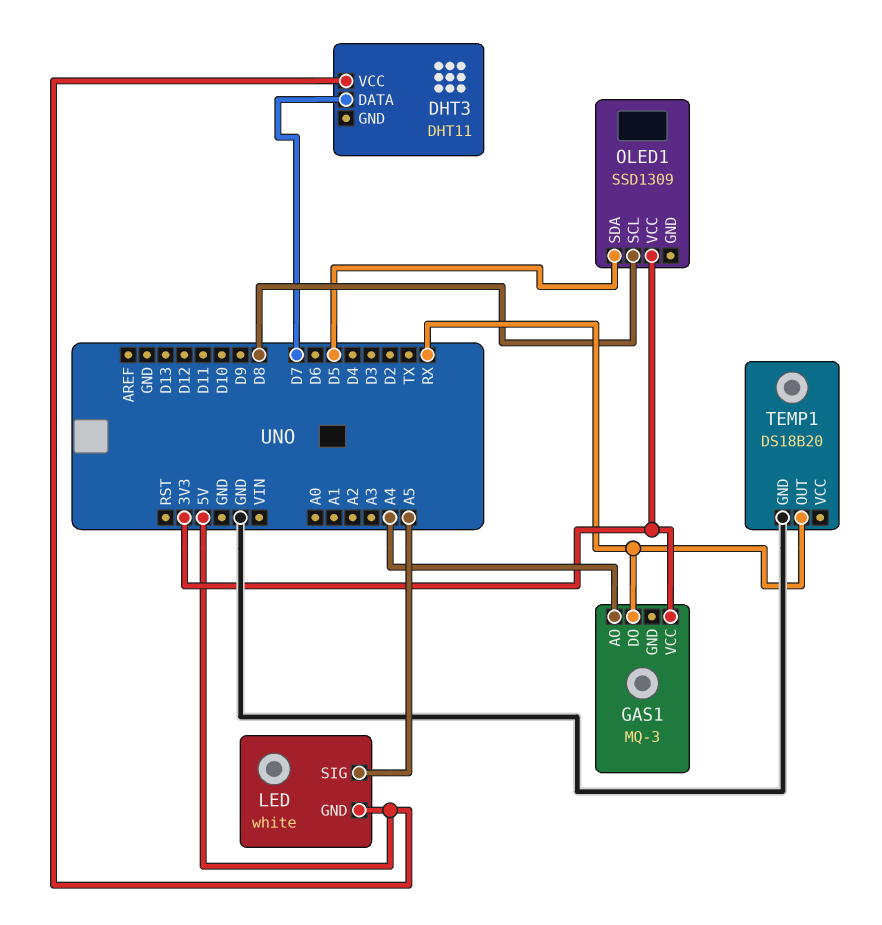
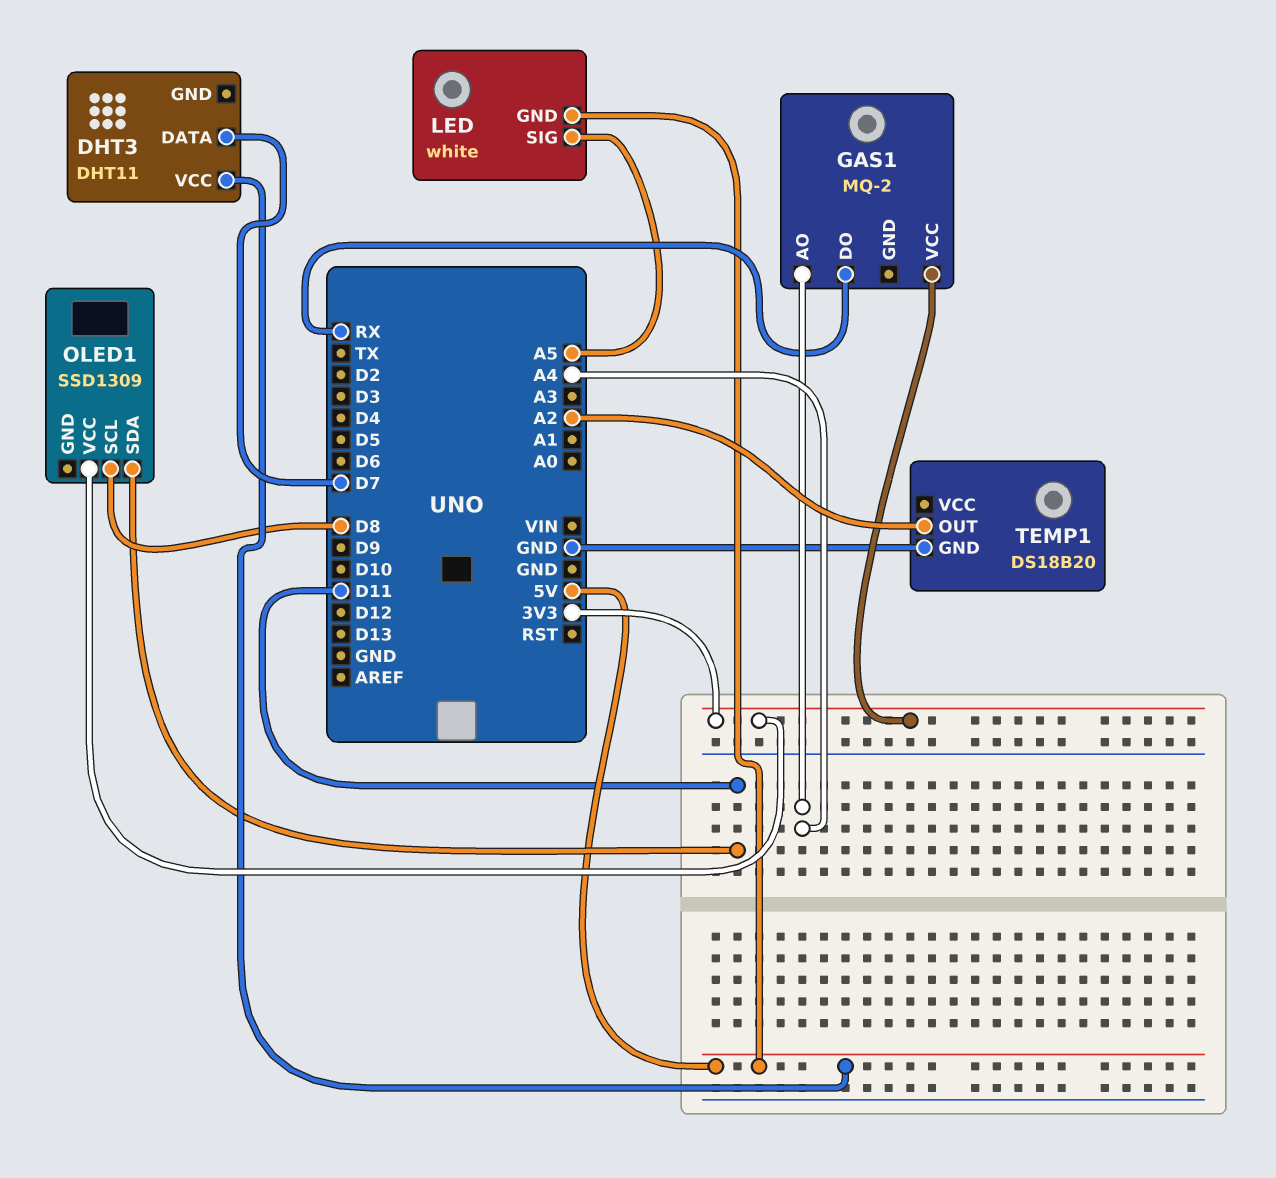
GAS1: MQ-3 -> MQ-2
OLED1 pin SDA: D5 -> D11
TEMP1 pin OUT: RX -> A2

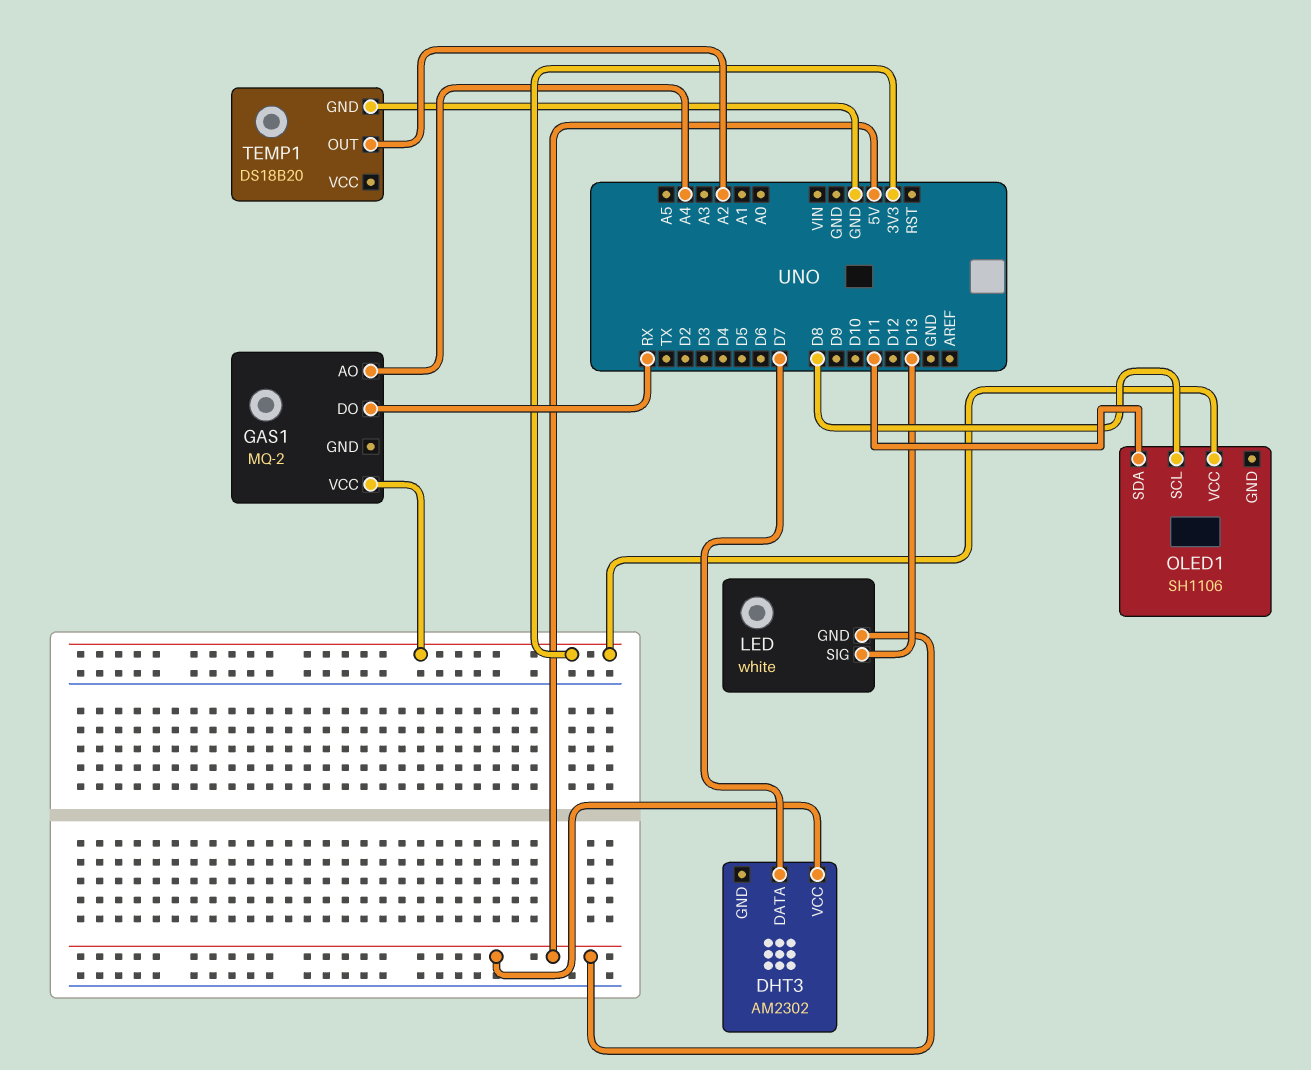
DHT3: DHT11 -> AM2302
LED pin SIG: A5 -> D13
OLED1: SSD1309 -> SH1106

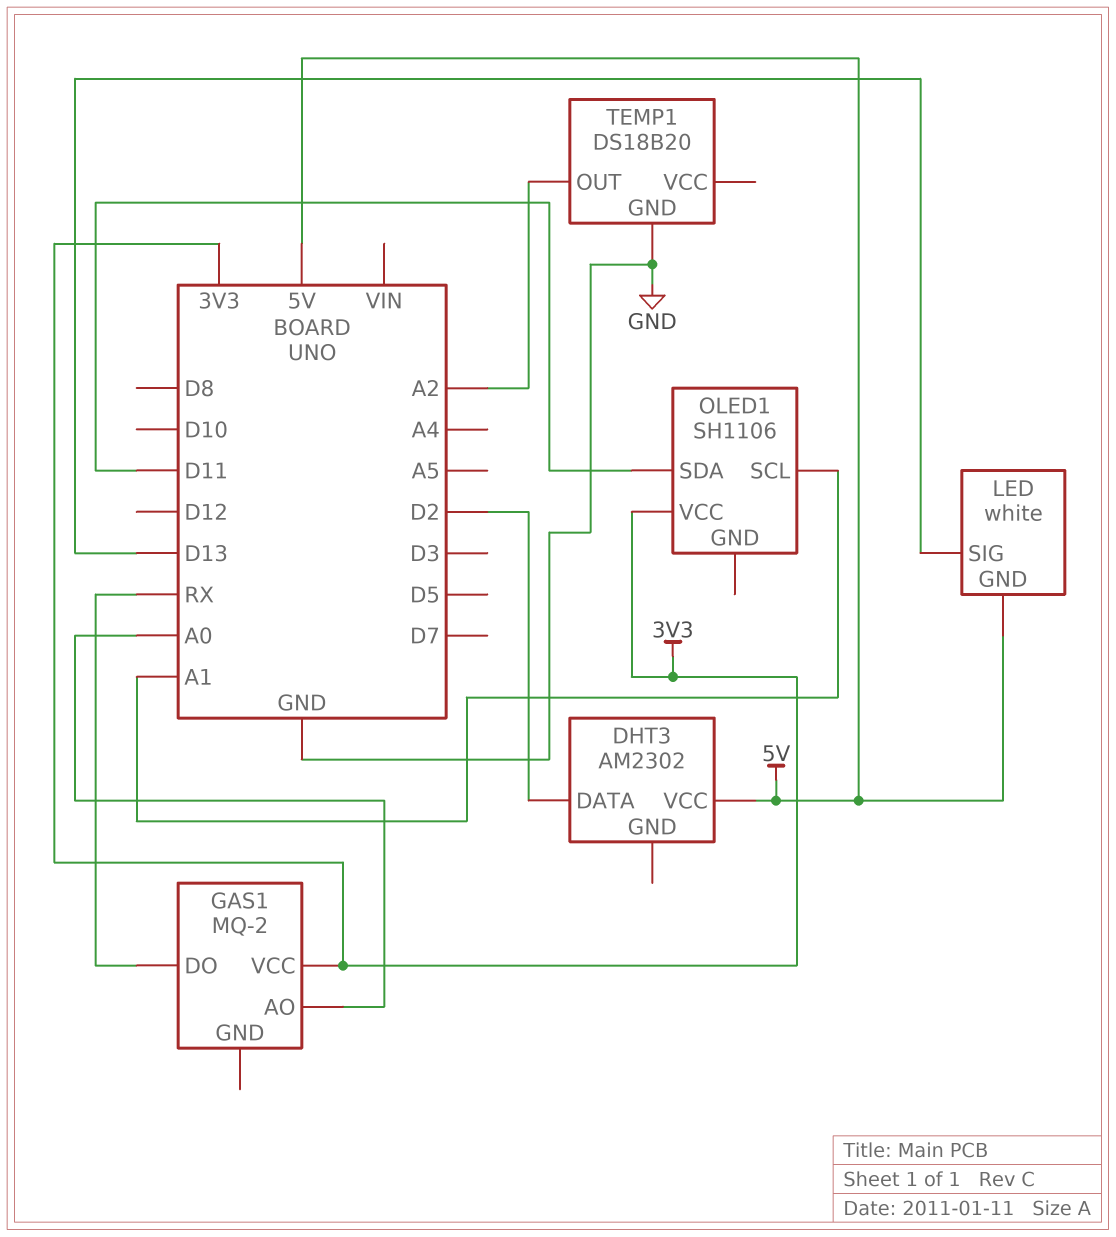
DHT3 pin DATA: D7 -> D2
GAS1 pin AO: A4 -> A0
OLED1 pin SCL: D8 -> A1

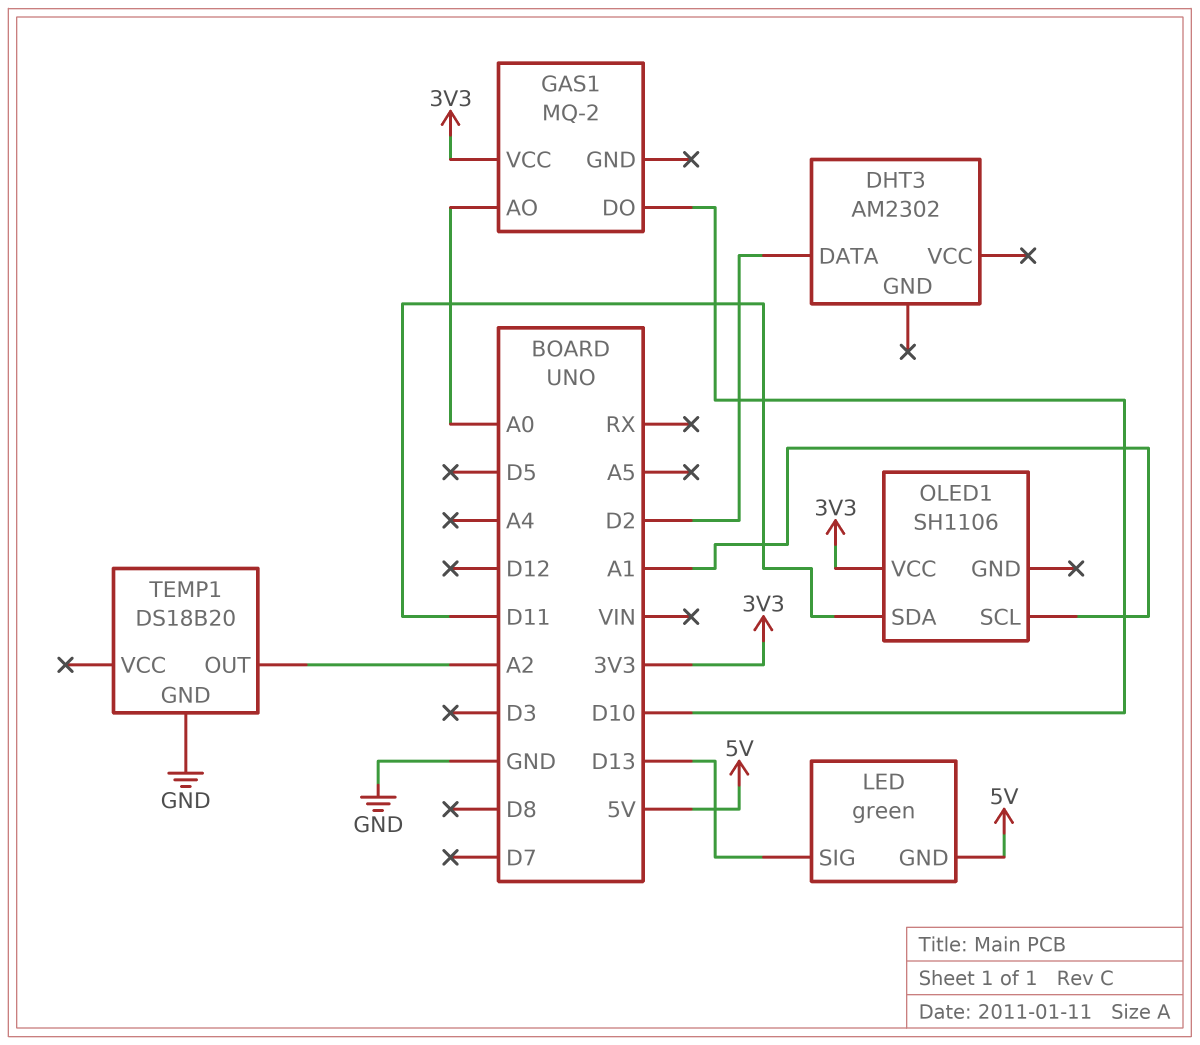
DHT3 pin VCC: 5V -> none
GAS1 pin DO: RX -> D10
LED: white -> green

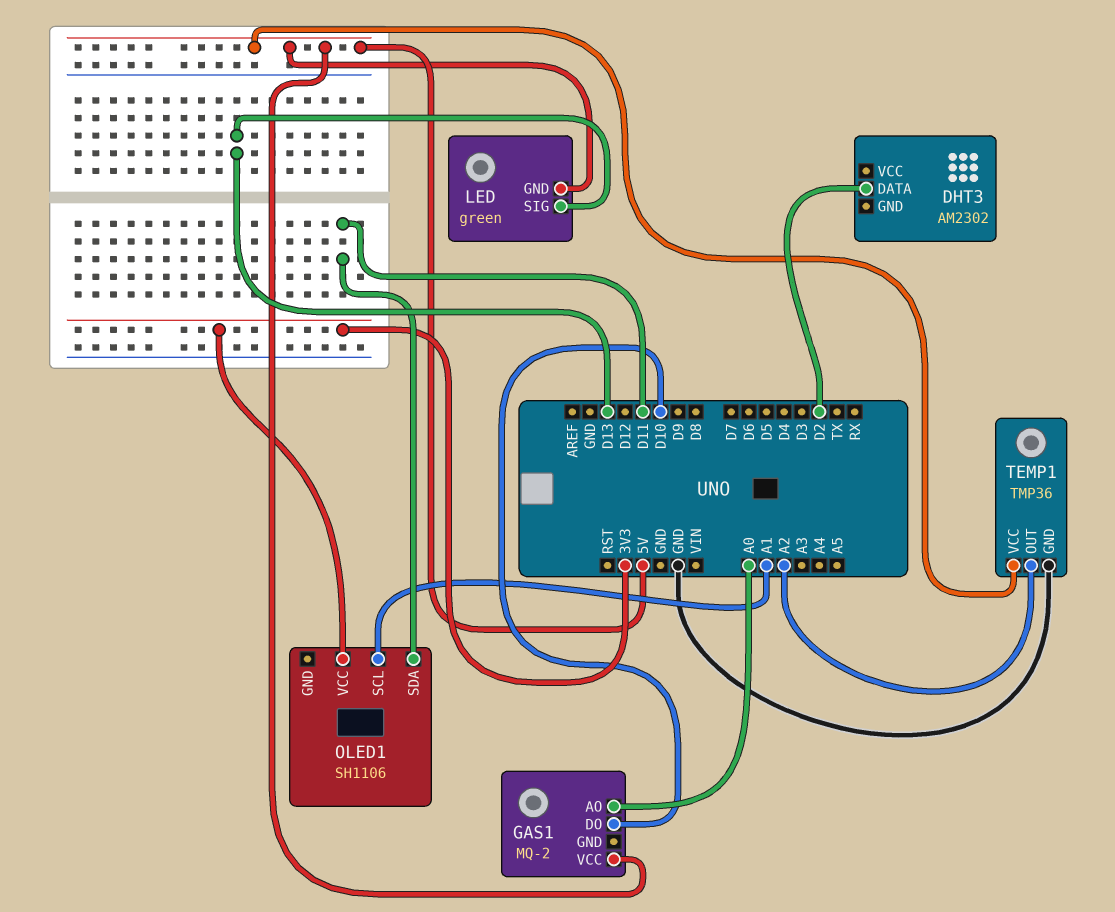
GAS1 pin VCC: 3V3 -> 5V
TEMP1: DS18B20 -> TMP36
TEMP1 pin VCC: none -> 5V

